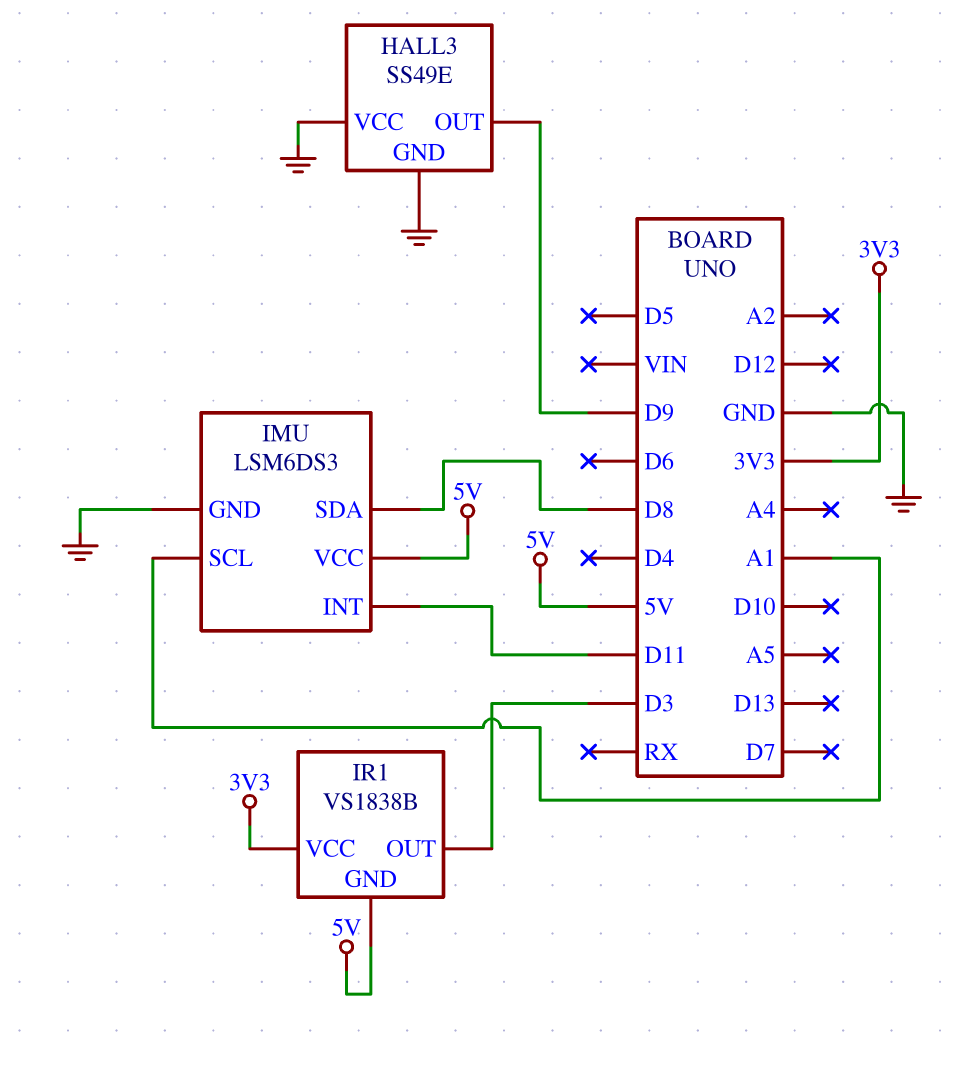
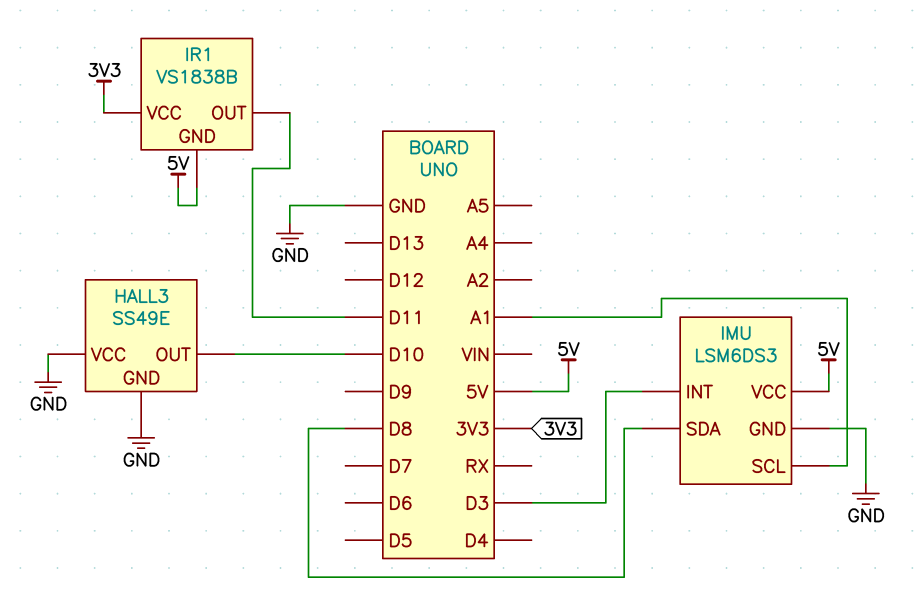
HALL3 pin OUT: D9 -> D10
IMU pin INT: D11 -> D3
IR1 pin OUT: D3 -> D11

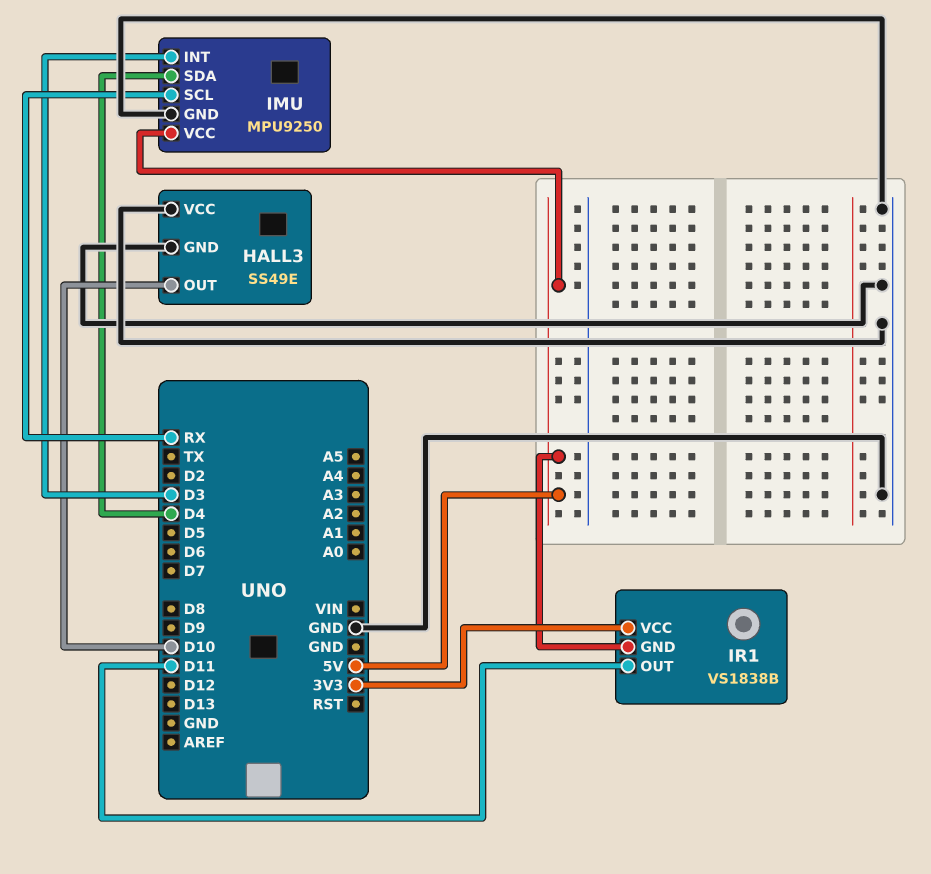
IMU: LSM6DS3 -> MPU9250
IMU pin SCL: A1 -> RX
IMU pin SDA: D8 -> D4

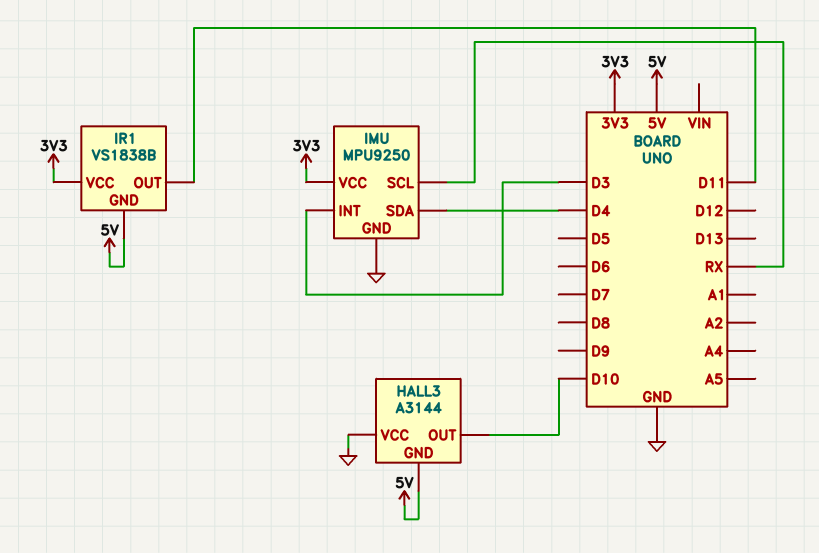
HALL3: SS49E -> A3144
HALL3 pin GND: GND -> 5V
IMU pin VCC: 5V -> 3V3

